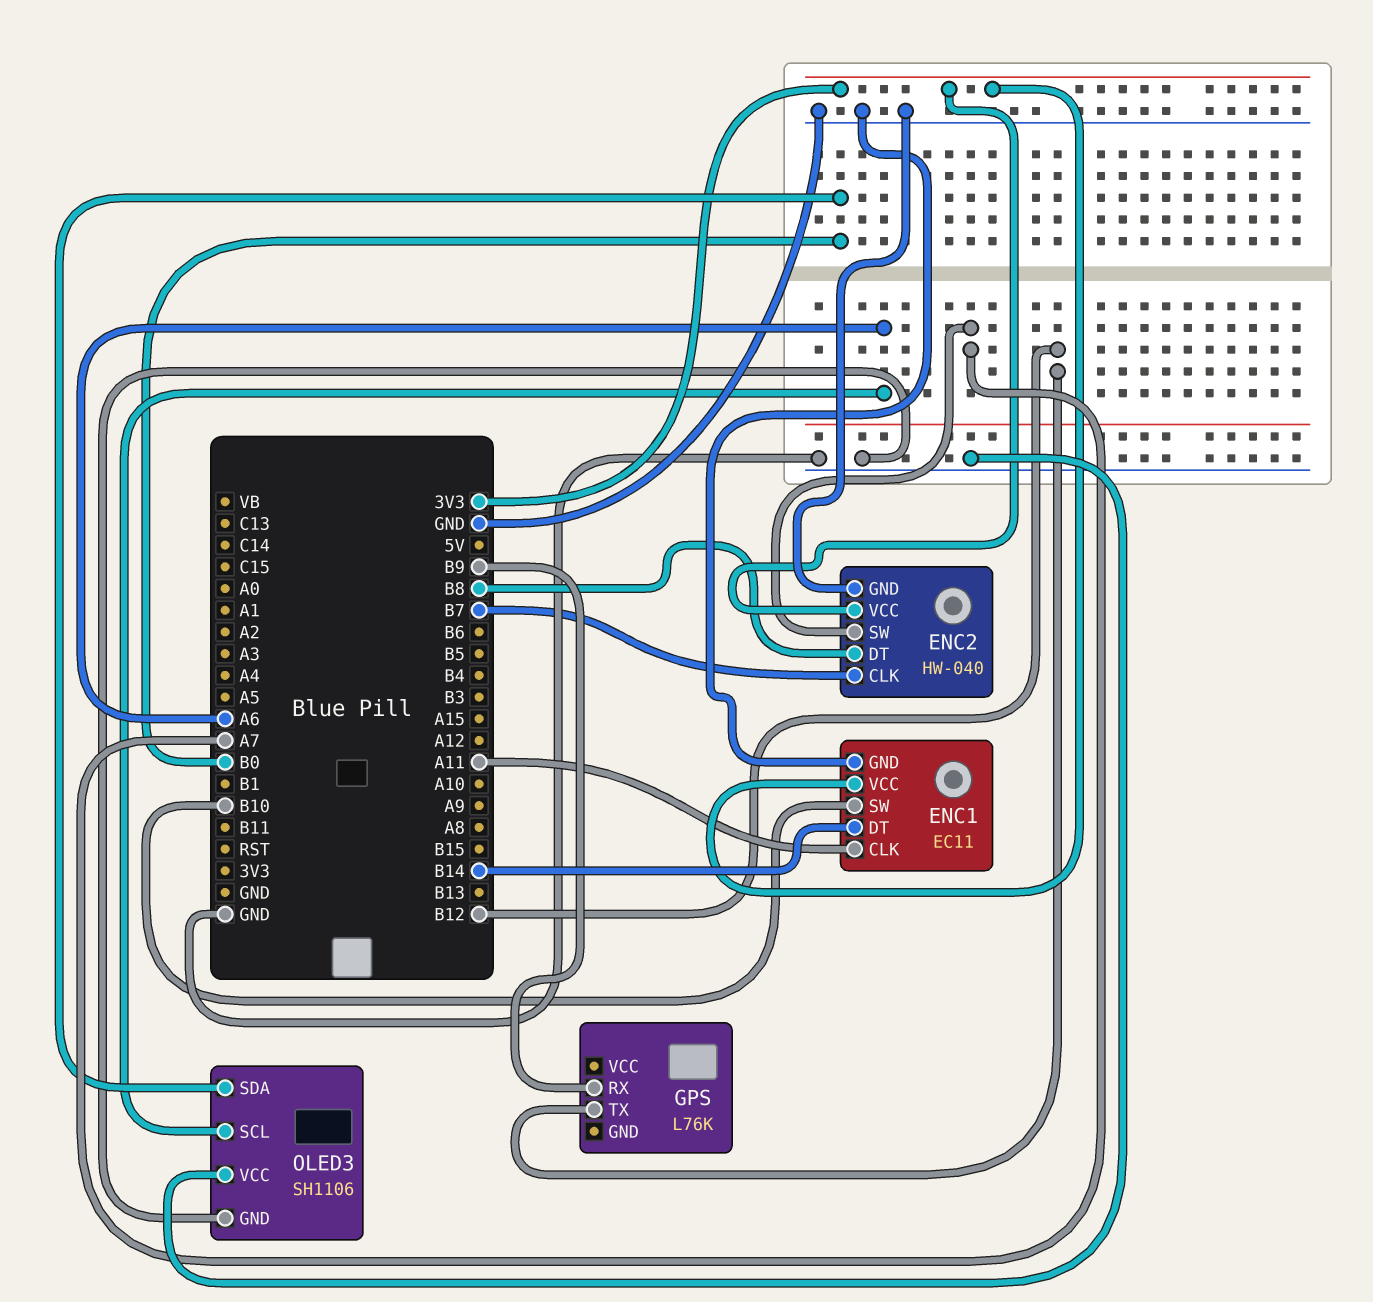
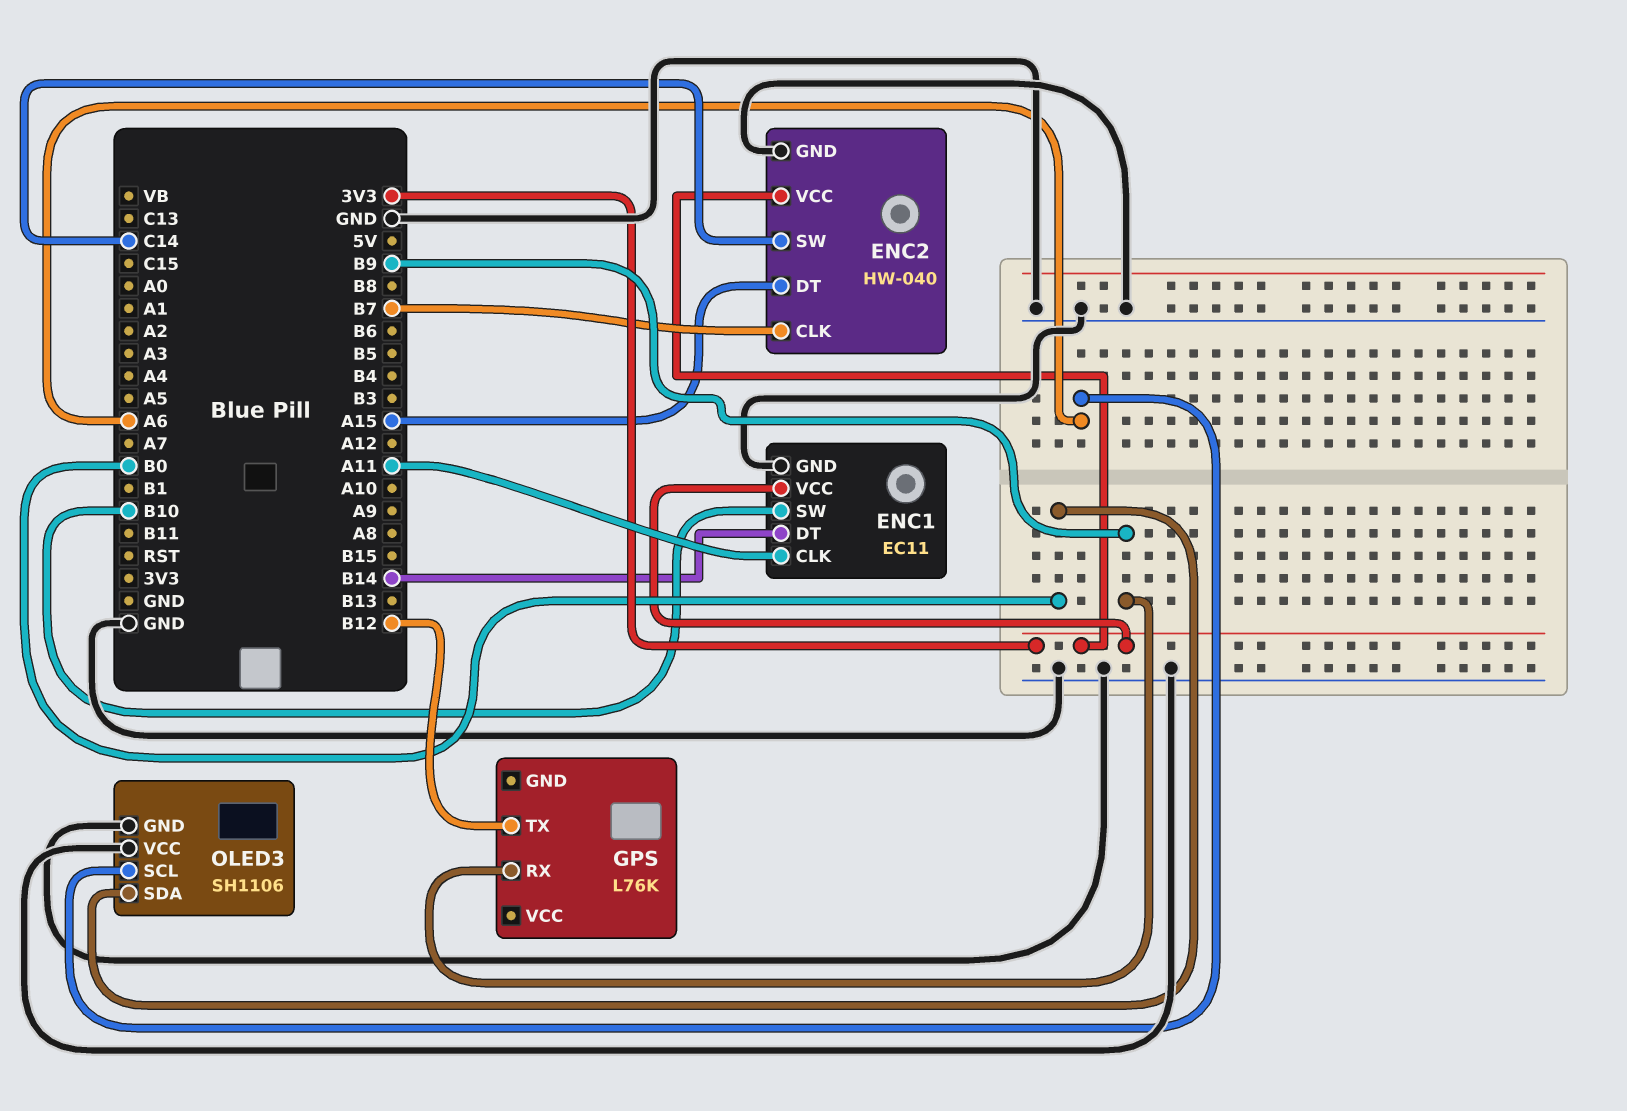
ENC2 pin DT: B8 -> A15
ENC2 pin SW: A7 -> C14

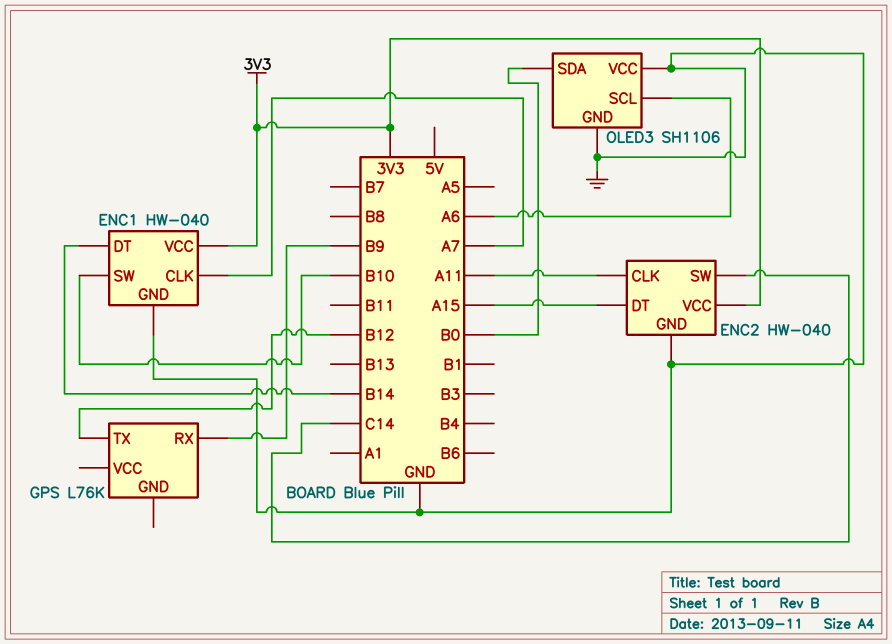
ENC1: EC11 -> HW-040
ENC1 pin CLK: A11 -> A7
ENC2 pin CLK: B7 -> A11

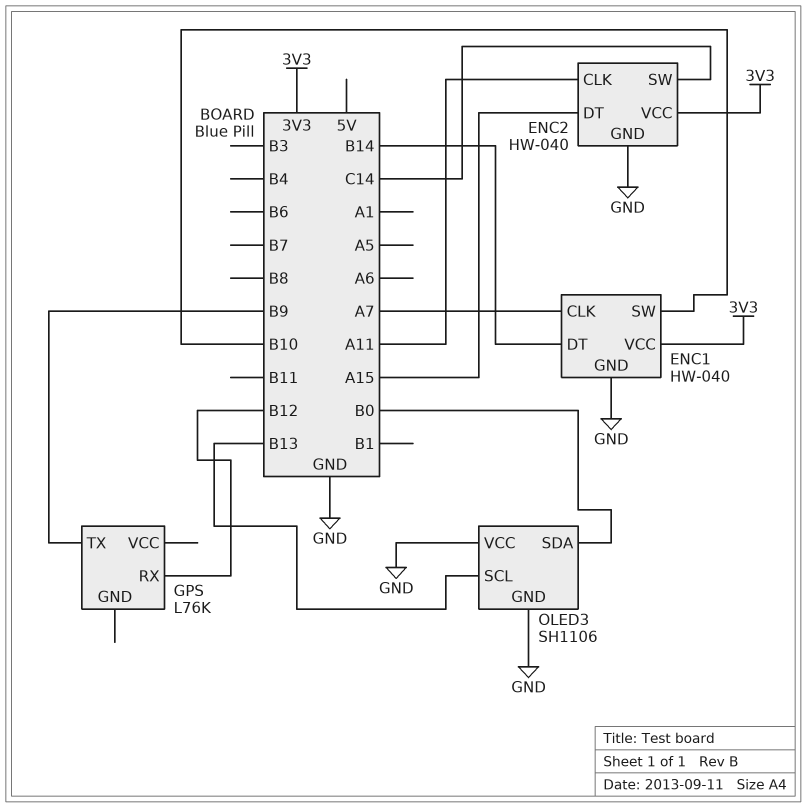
GPS pin RX: B9 -> B12
GPS pin TX: B12 -> B9
OLED3 pin SCL: A6 -> B13

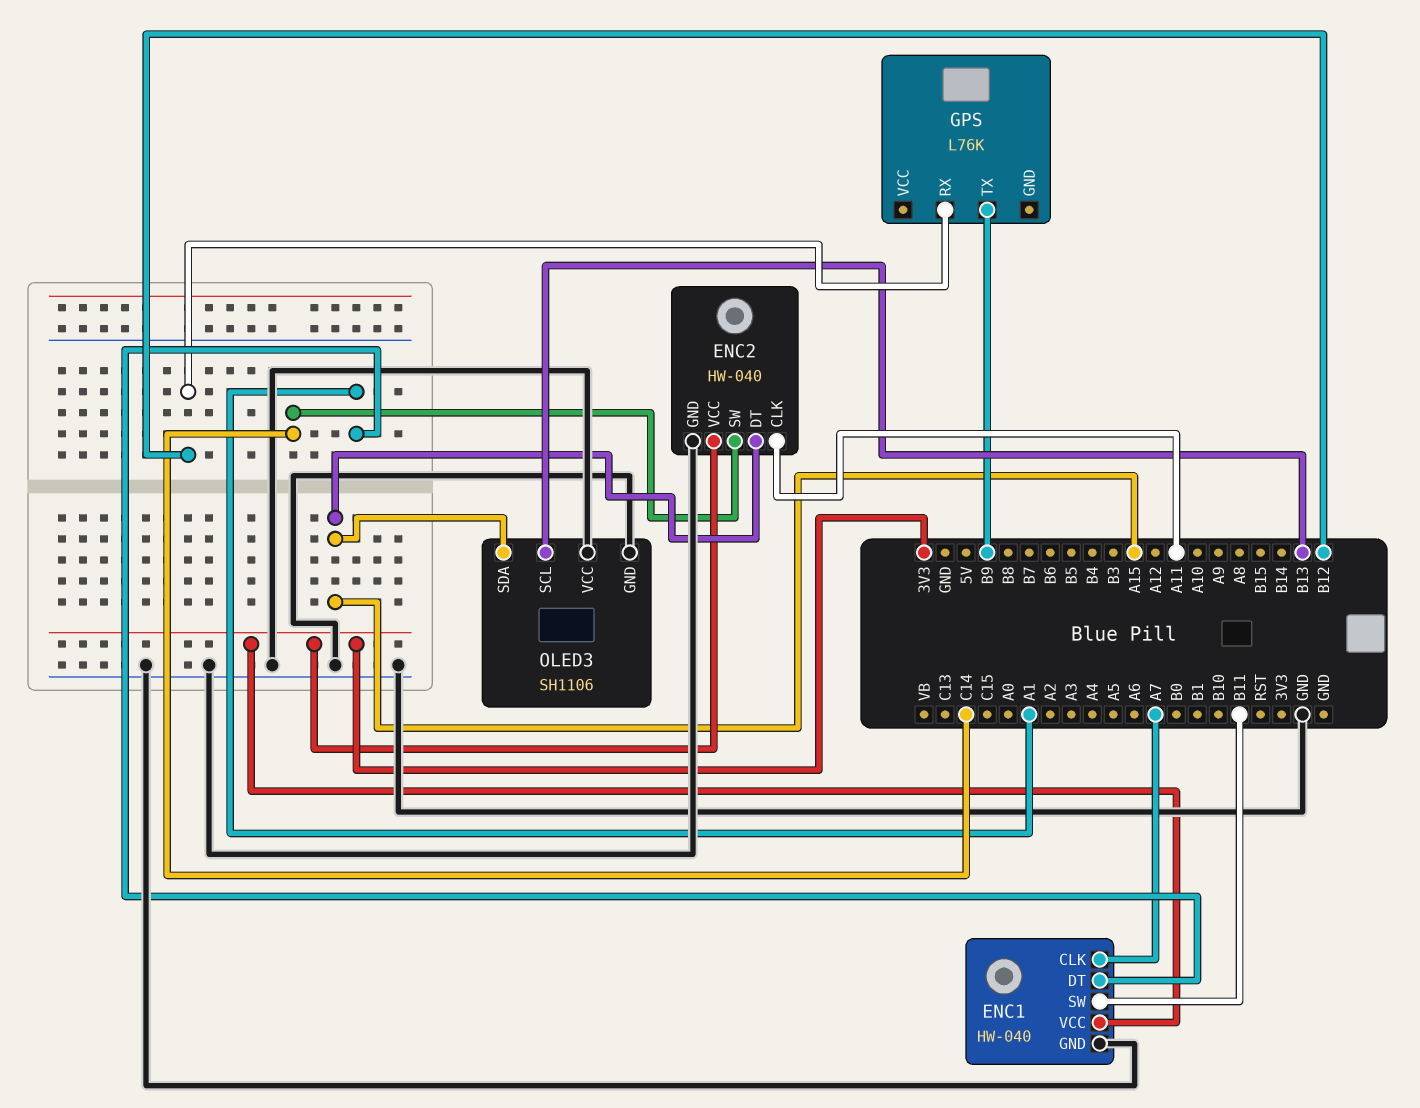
ENC1 pin DT: B14 -> A1
ENC1 pin SW: B10 -> B11
OLED3 pin SDA: B0 -> A15

